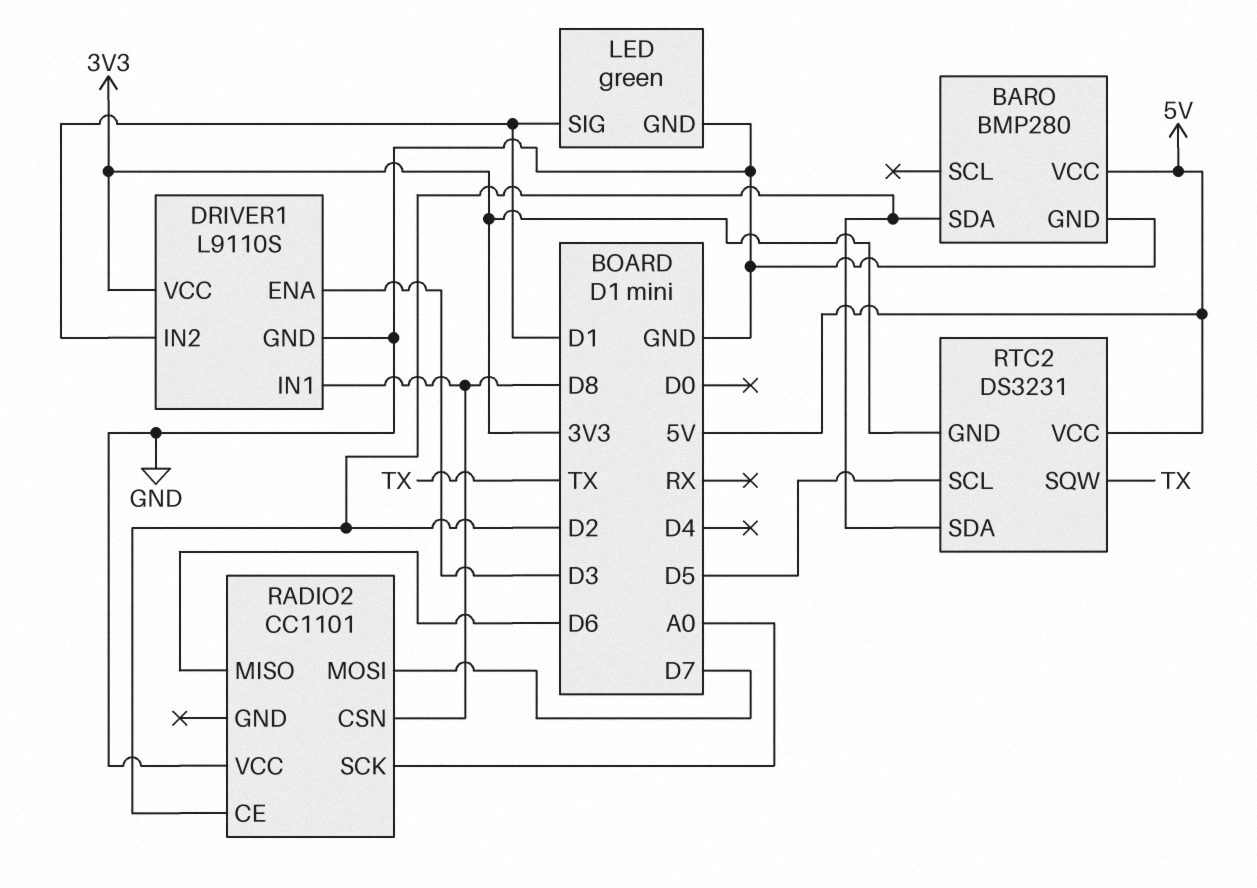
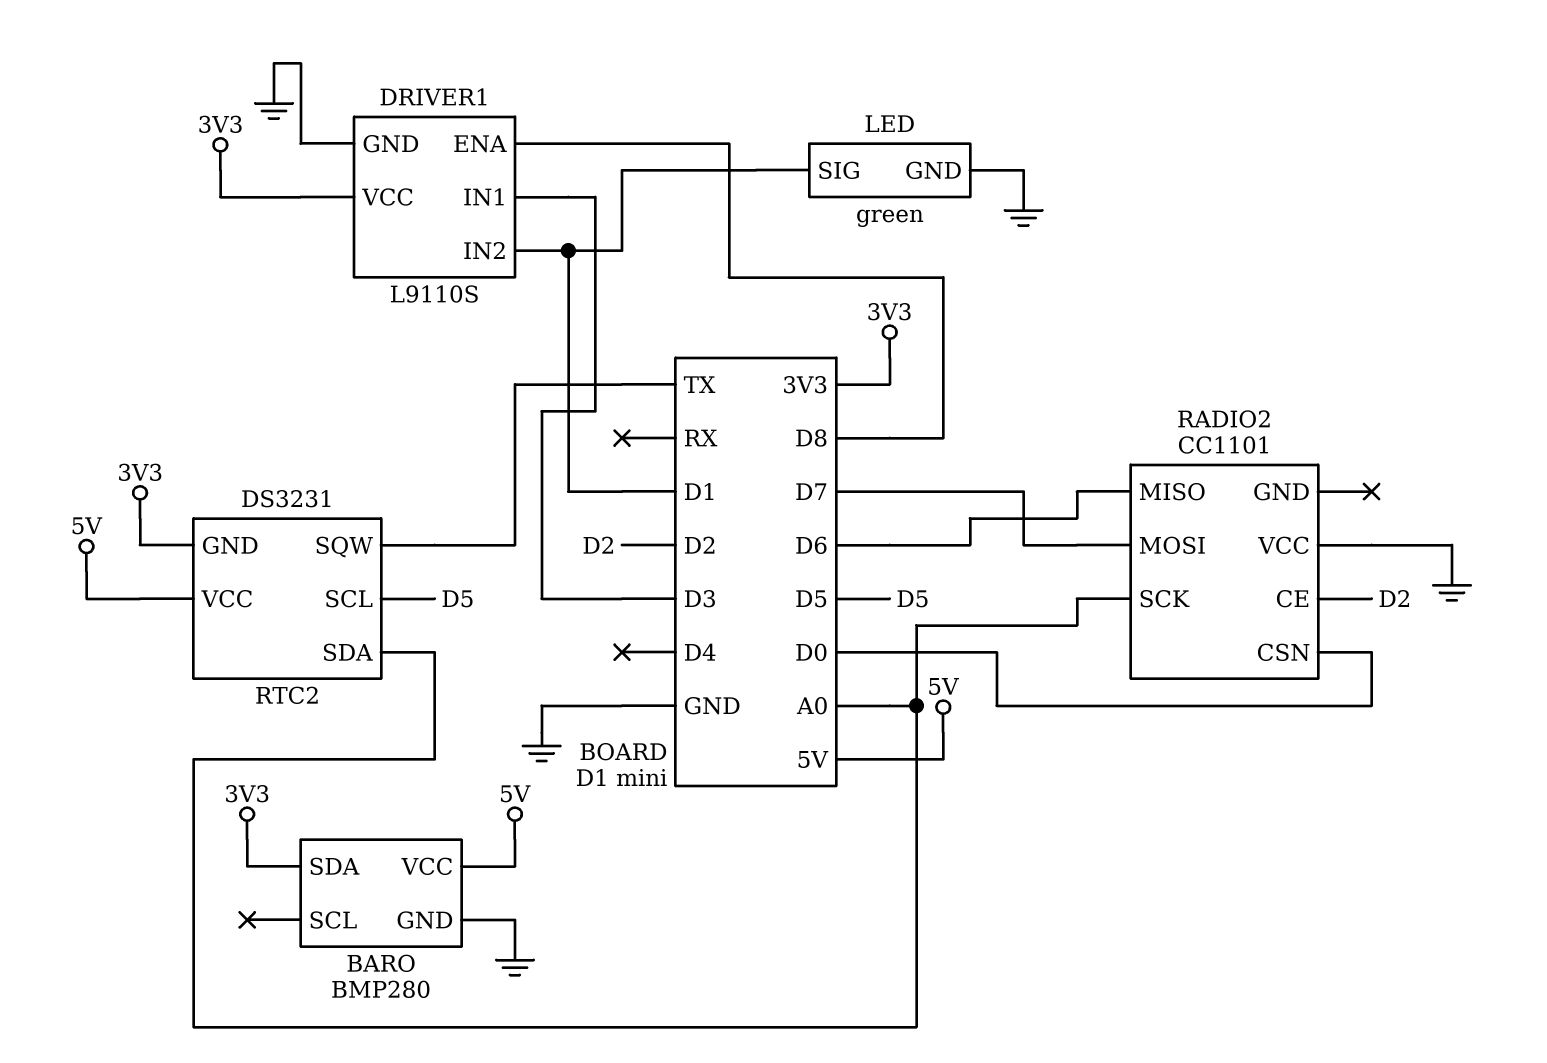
BARO pin SDA: D2 -> 3V3
DRIVER1 pin ENA: D3 -> D8
DRIVER1 pin IN1: D8 -> D3
RADIO2 pin CSN: D8 -> D0
RTC2 pin SDA: D2 -> A0

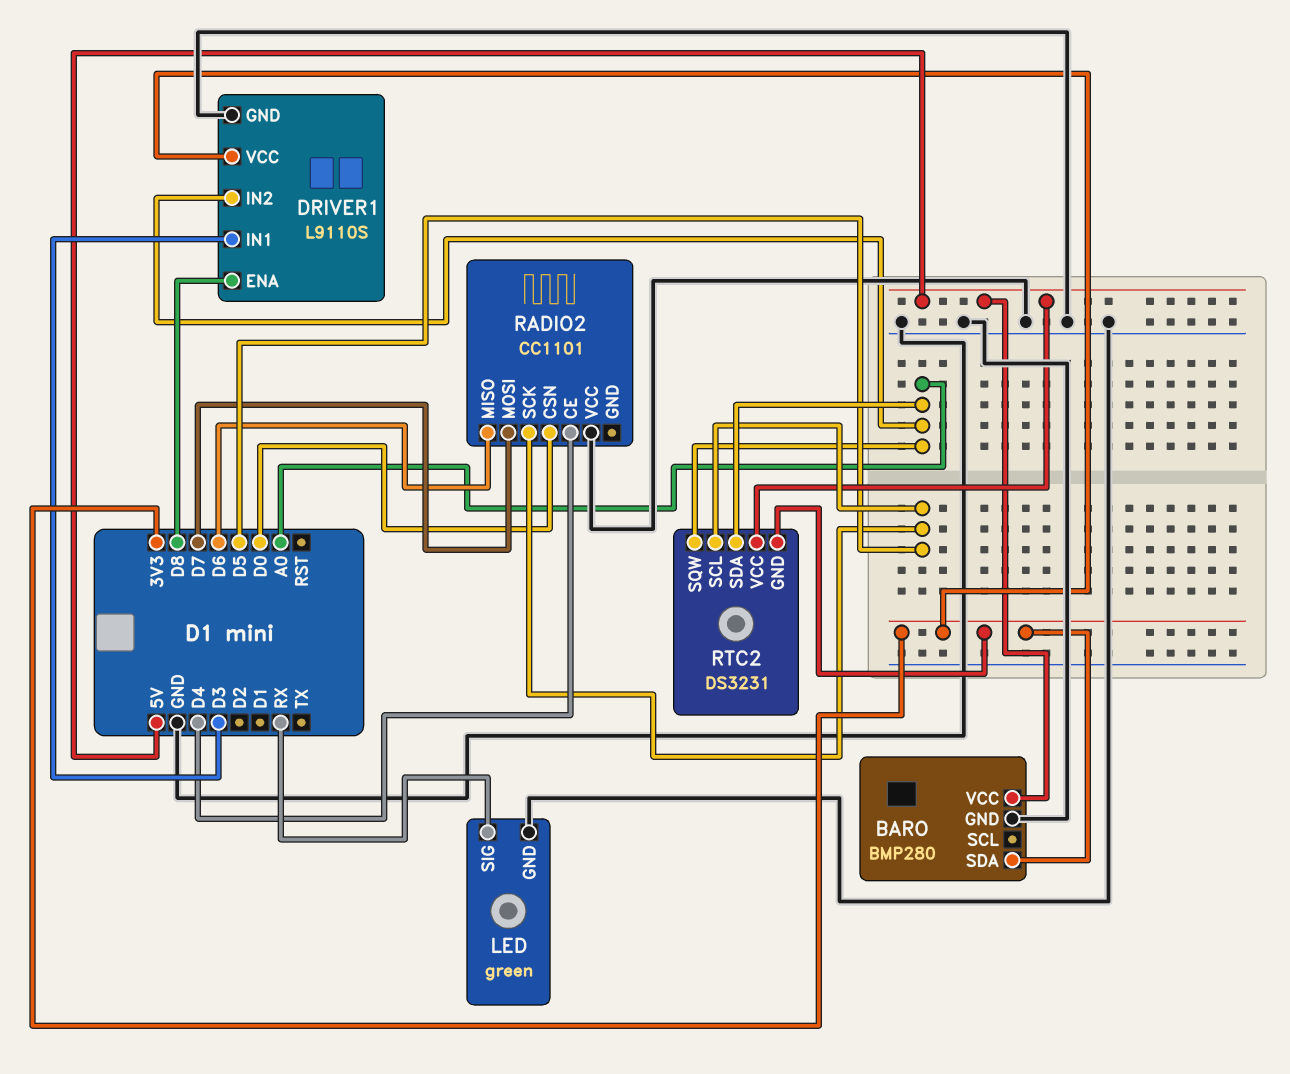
DRIVER1 pin IN2: D1 -> A0
LED pin SIG: D1 -> RX
RADIO2 pin CE: D2 -> D4
RADIO2 pin SCK: A0 -> D5
RTC2 pin SQW: TX -> A0

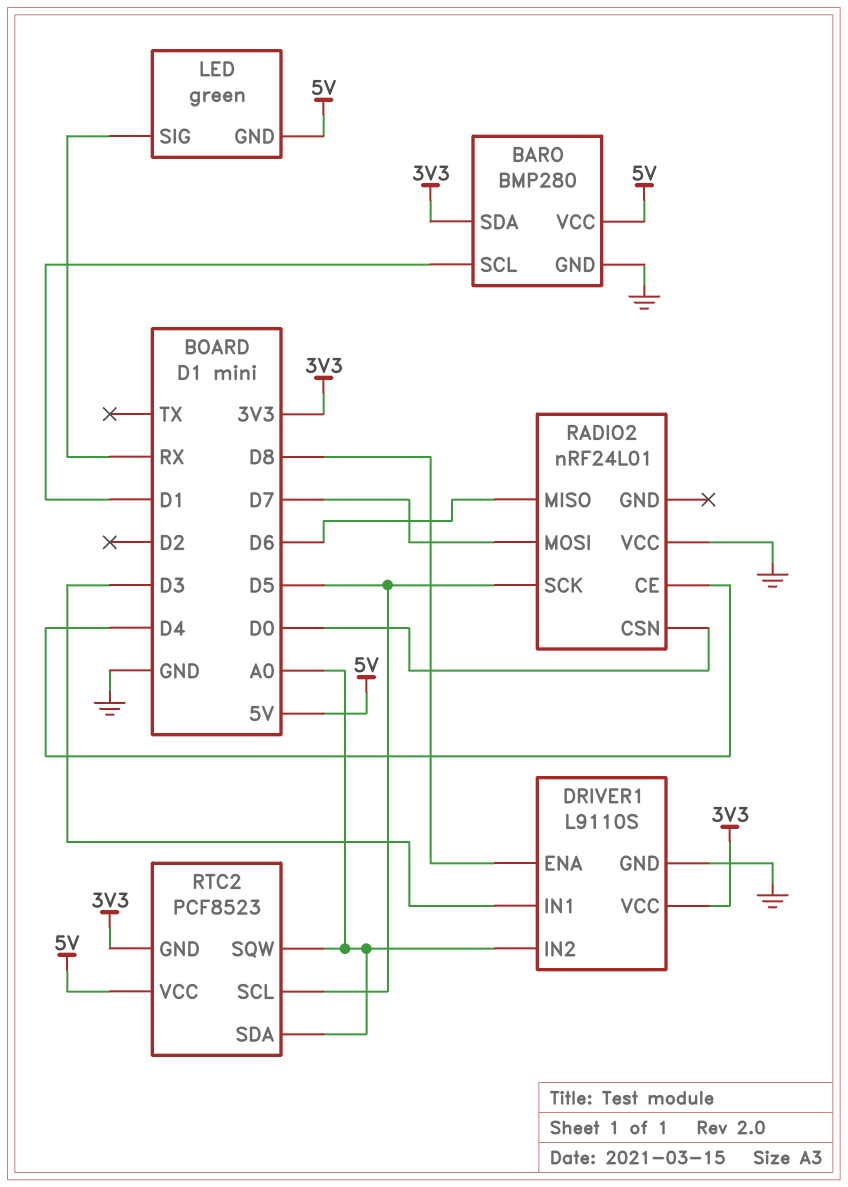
BARO pin SCL: none -> D1
LED pin GND: GND -> 5V
RADIO2: CC1101 -> nRF24L01
RTC2: DS3231 -> PCF8523

